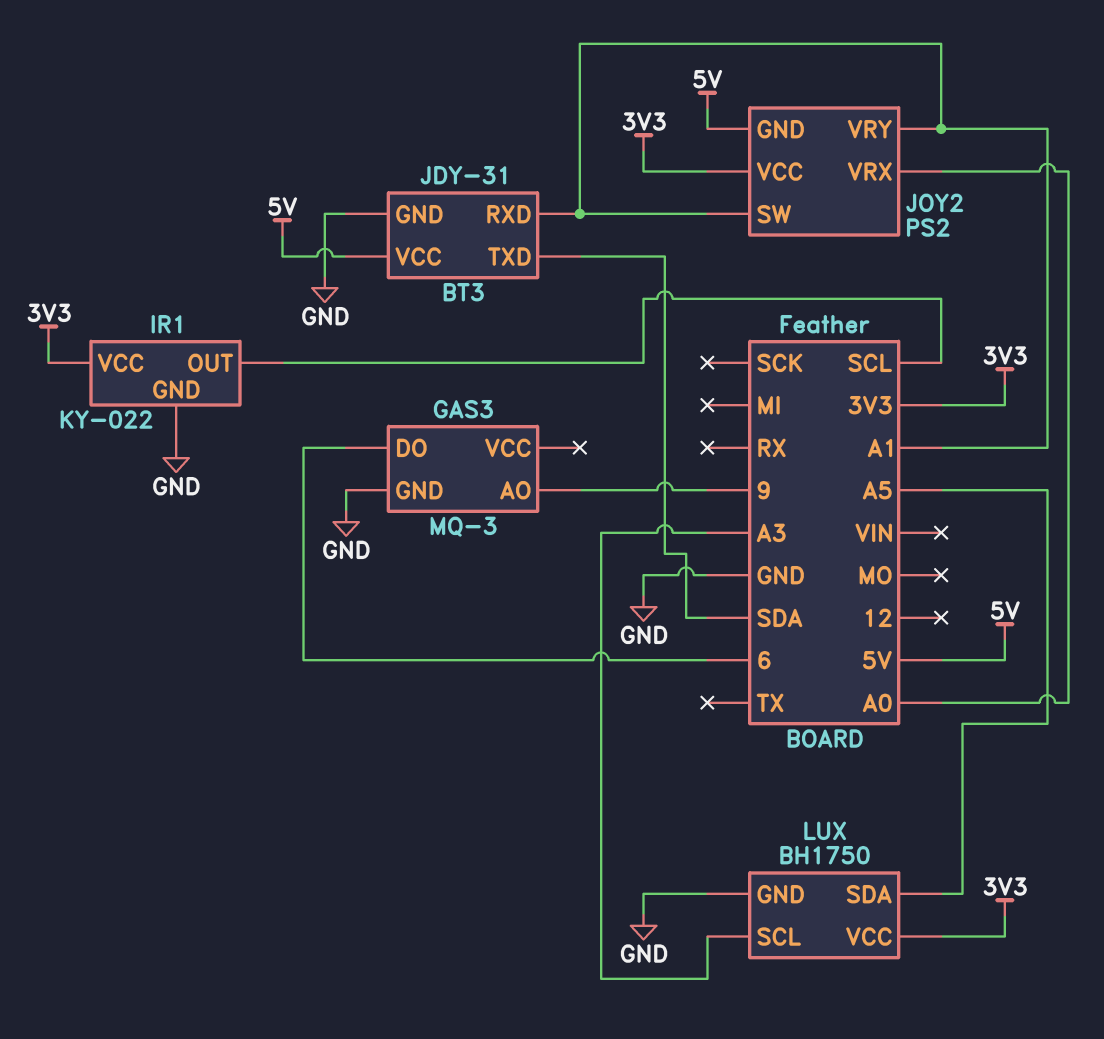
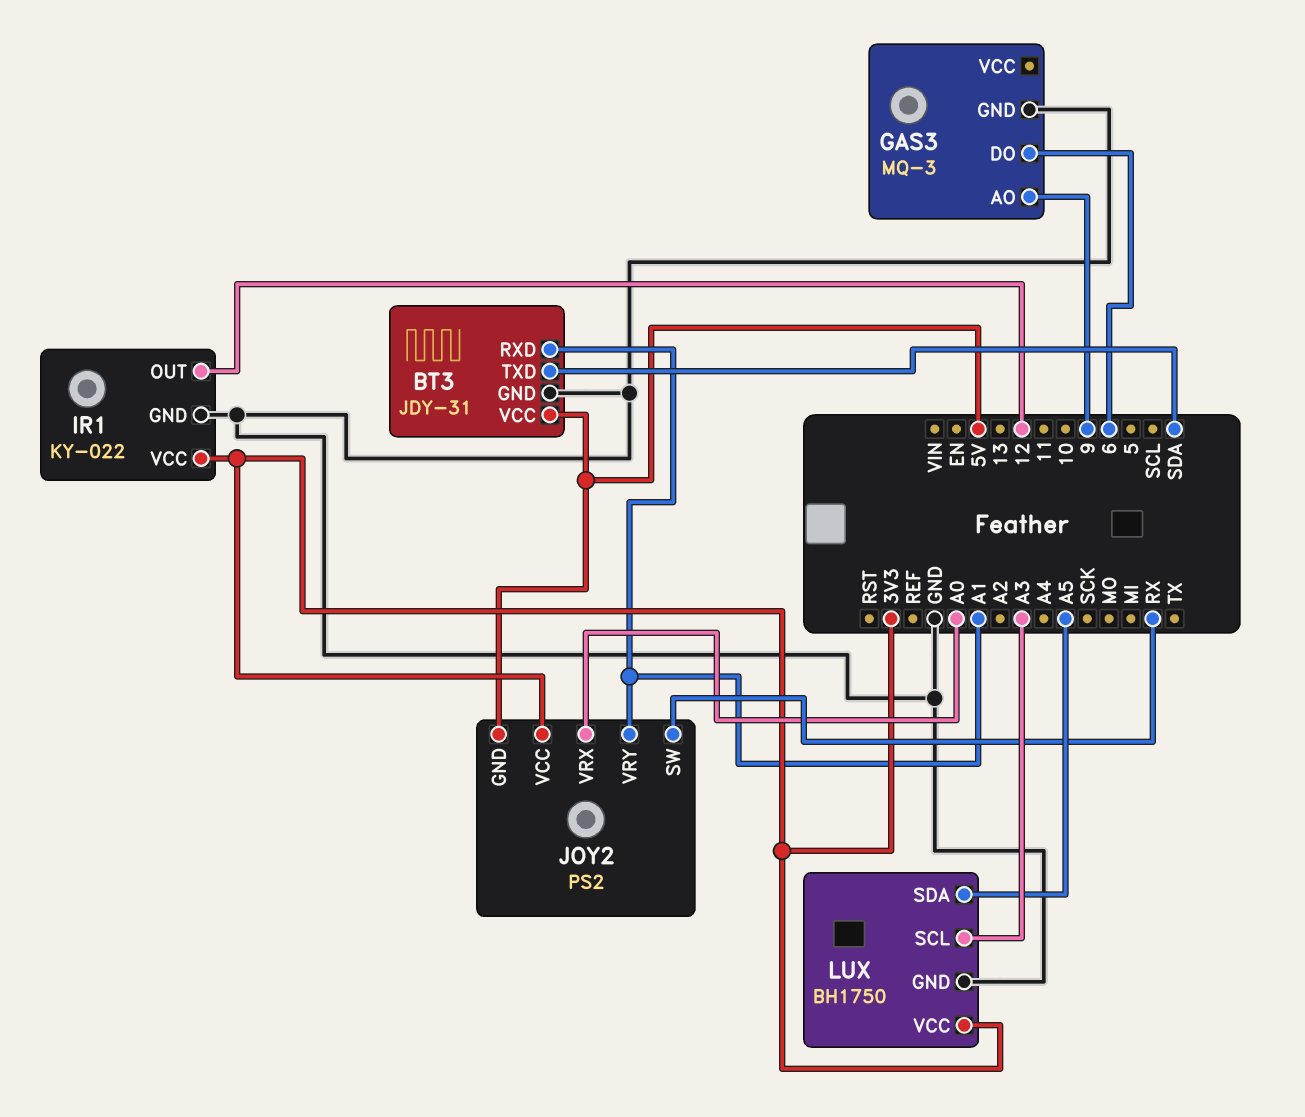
IR1 pin OUT: SCL -> 12
JOY2 pin SW: A1 -> RX

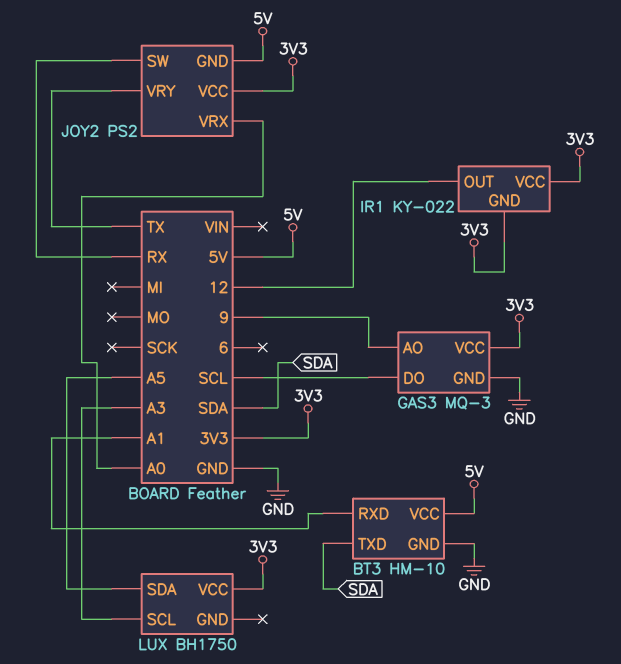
BT3: JDY-31 -> HM-10
GAS3 pin DO: 6 -> SCL
GAS3 pin VCC: none -> 3V3
IR1 pin GND: GND -> 3V3
JOY2 pin VRY: A1 -> TX
LUX pin GND: GND -> none

